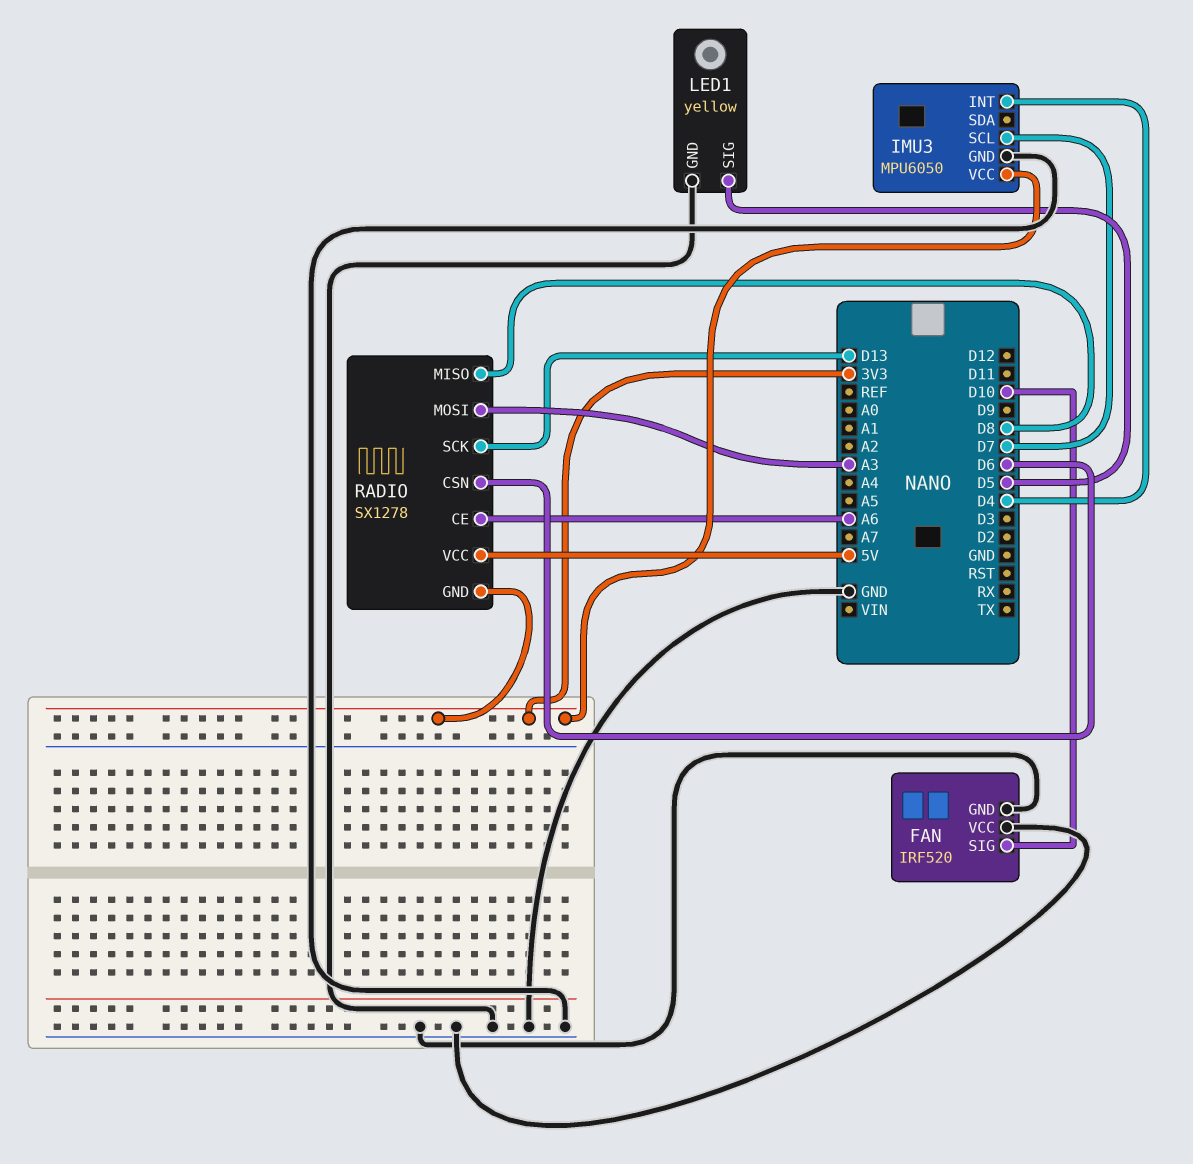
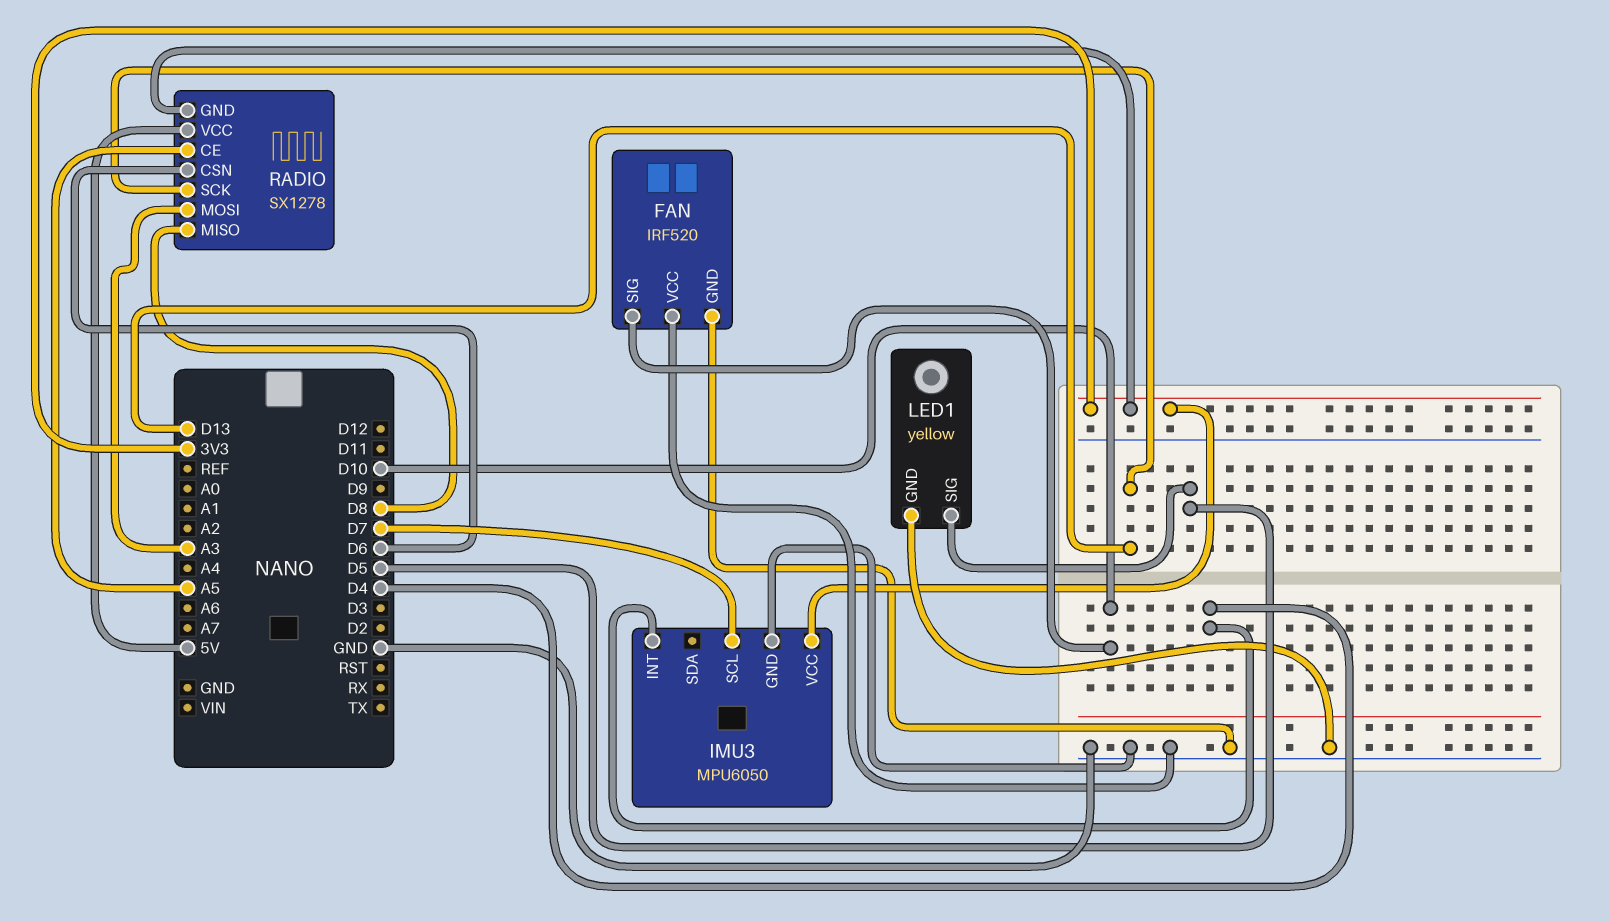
RADIO pin CE: A6 -> A5

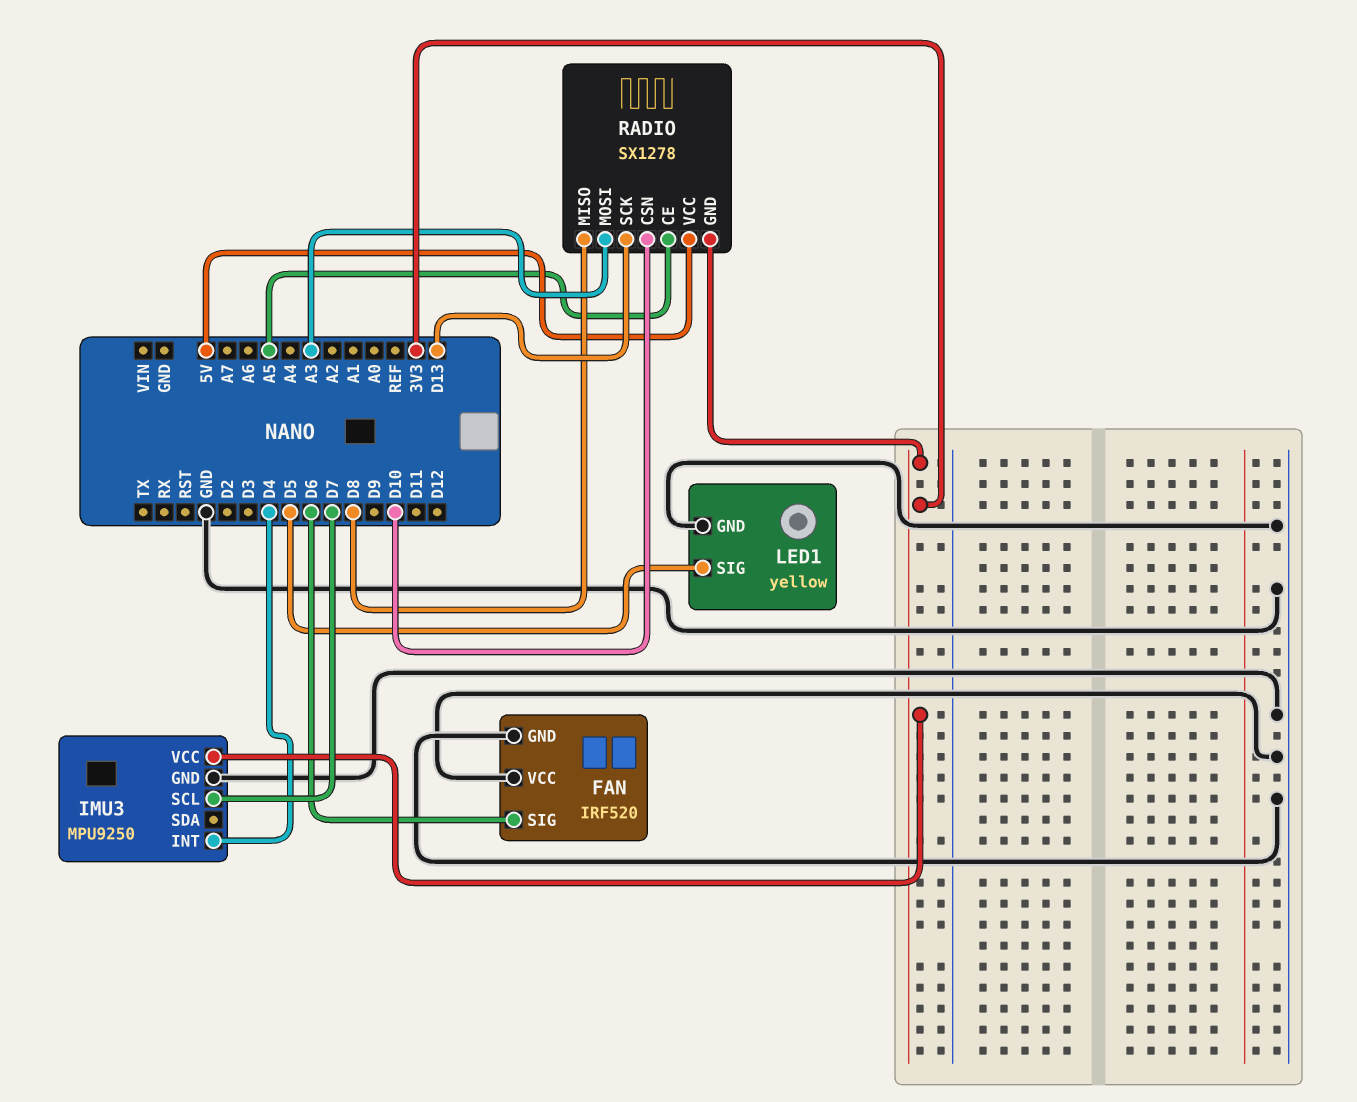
FAN pin SIG: D10 -> D6
IMU3: MPU6050 -> MPU9250
RADIO pin CSN: D6 -> D10

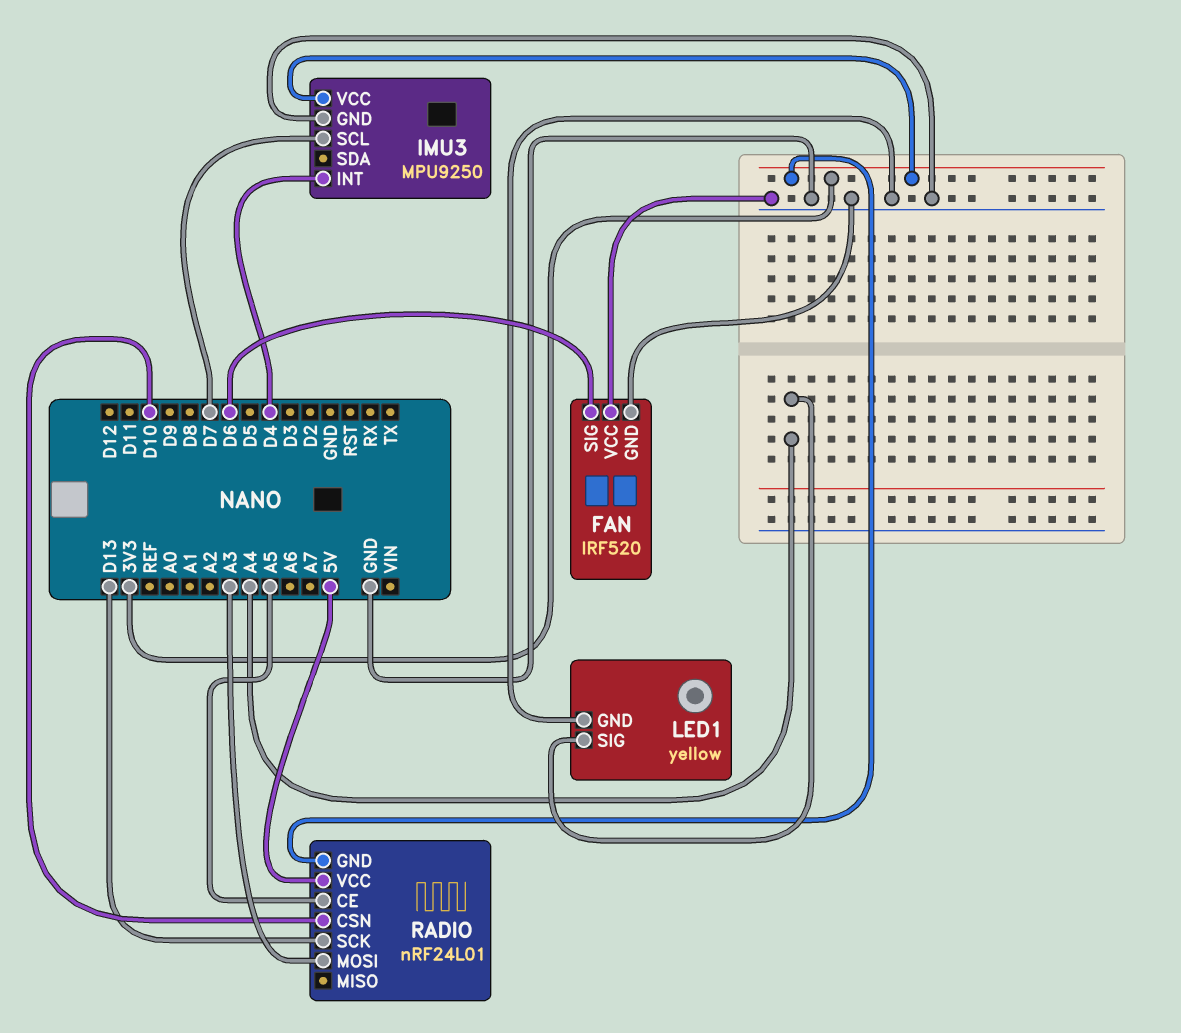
LED1 pin SIG: D5 -> A4
RADIO: SX1278 -> nRF24L01
RADIO pin MISO: D8 -> none

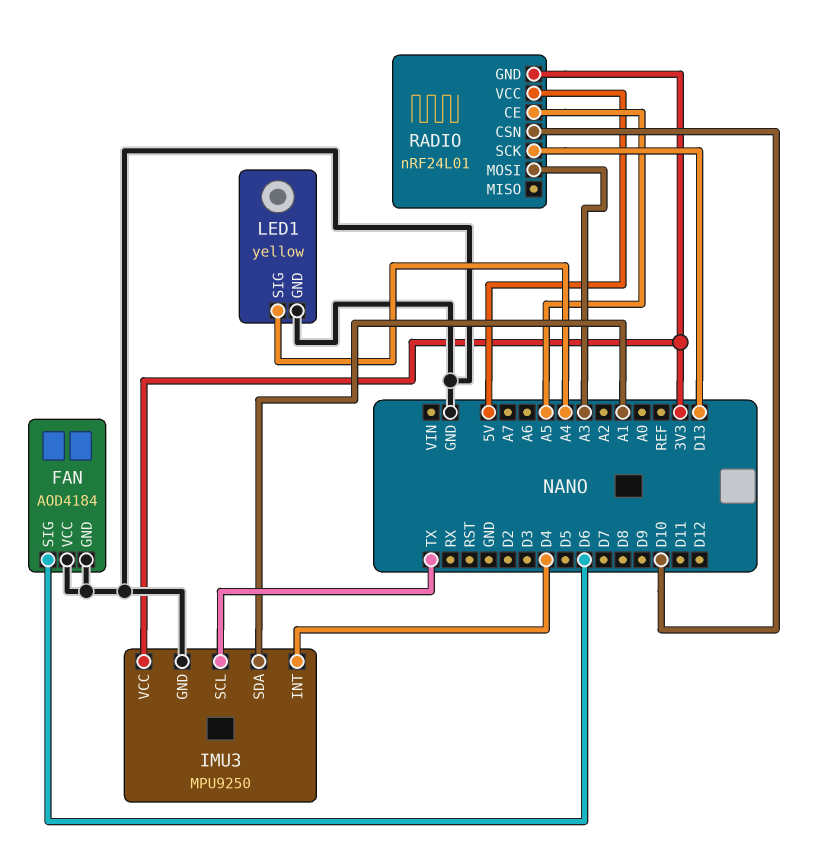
FAN: IRF520 -> AOD4184
IMU3 pin SCL: D7 -> TX
IMU3 pin SDA: none -> A1

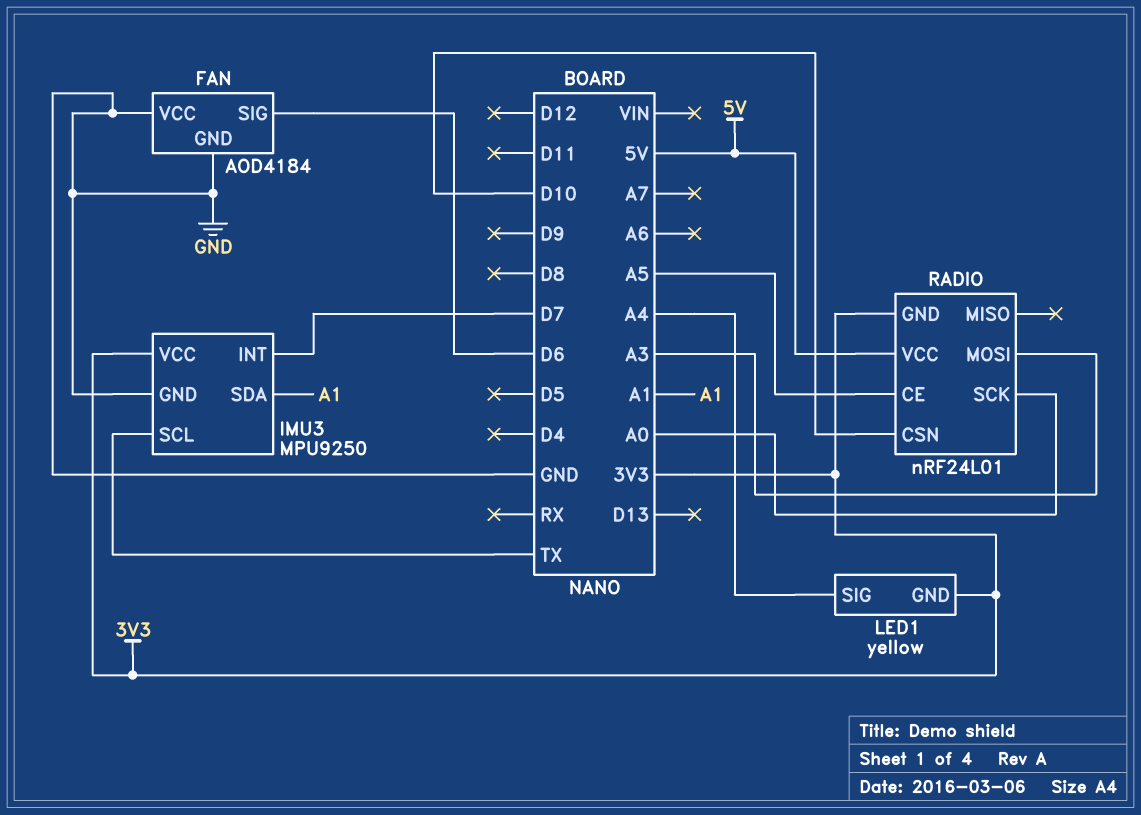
IMU3 pin INT: D4 -> D7
LED1 pin GND: GND -> 3V3
RADIO pin SCK: D13 -> A0

